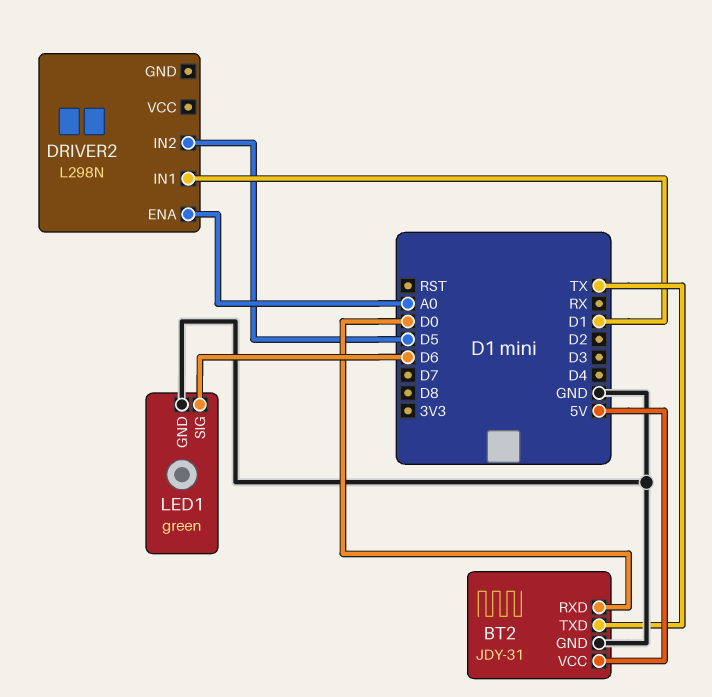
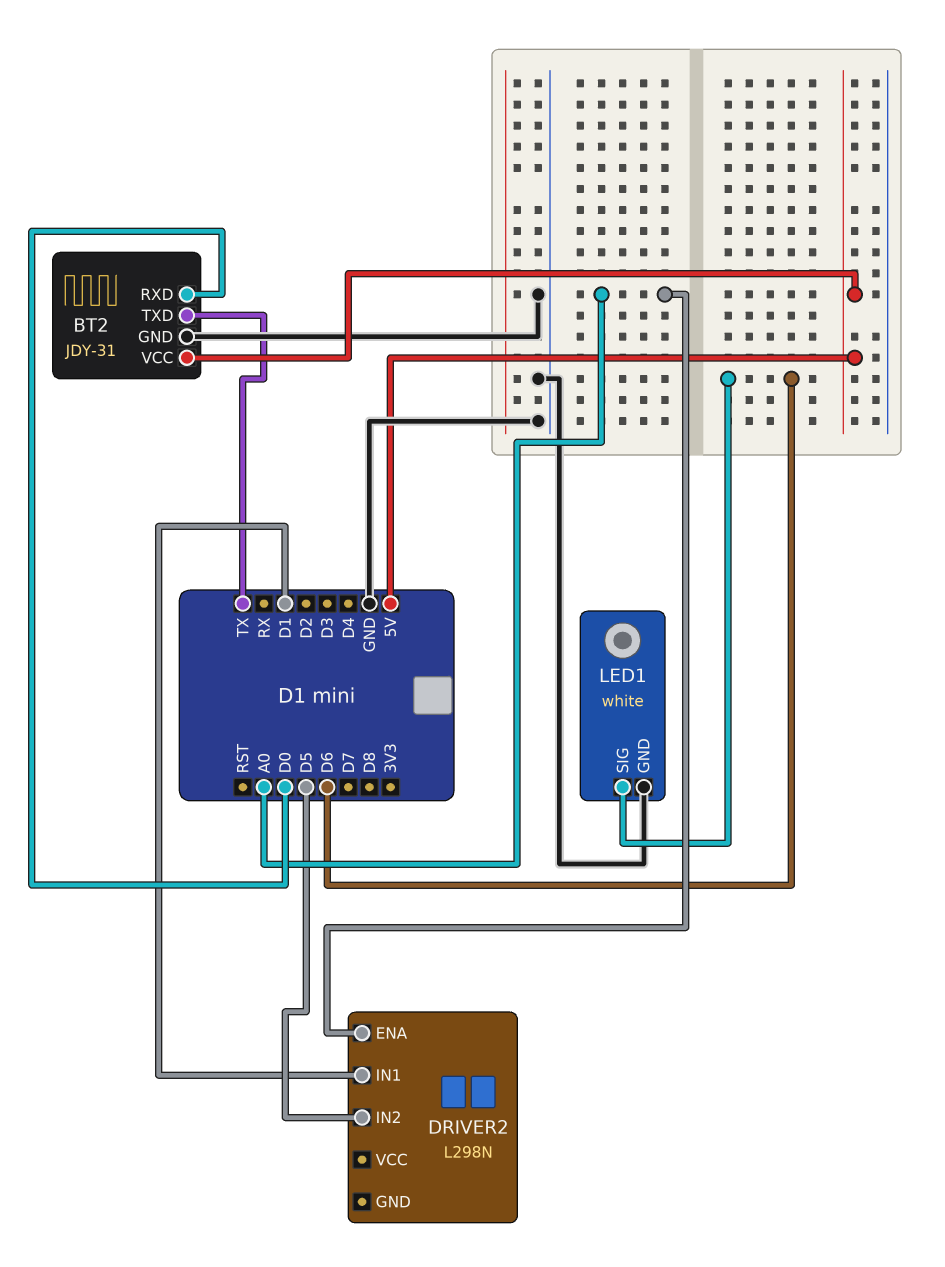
LED1: green -> white

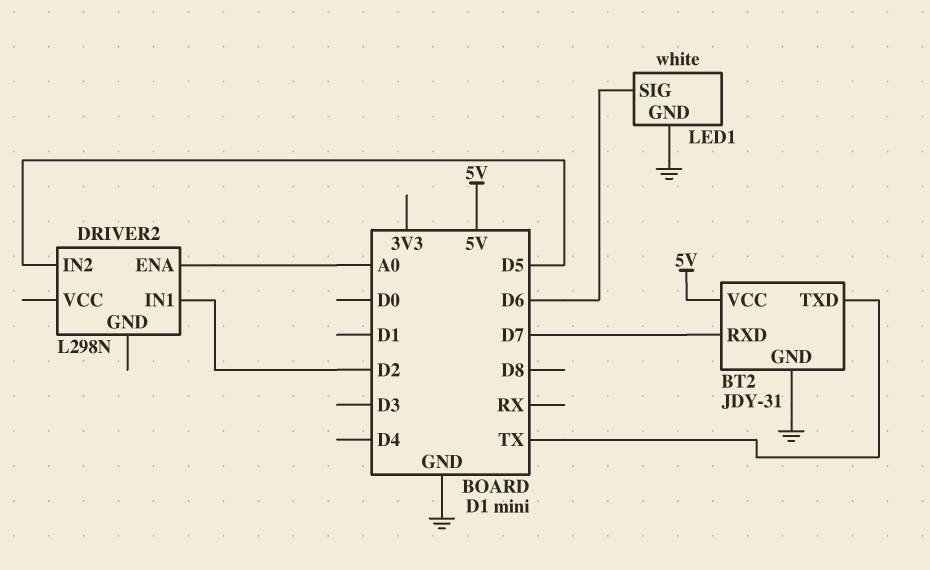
BT2 pin RXD: D0 -> D7
DRIVER2 pin IN1: D1 -> D2

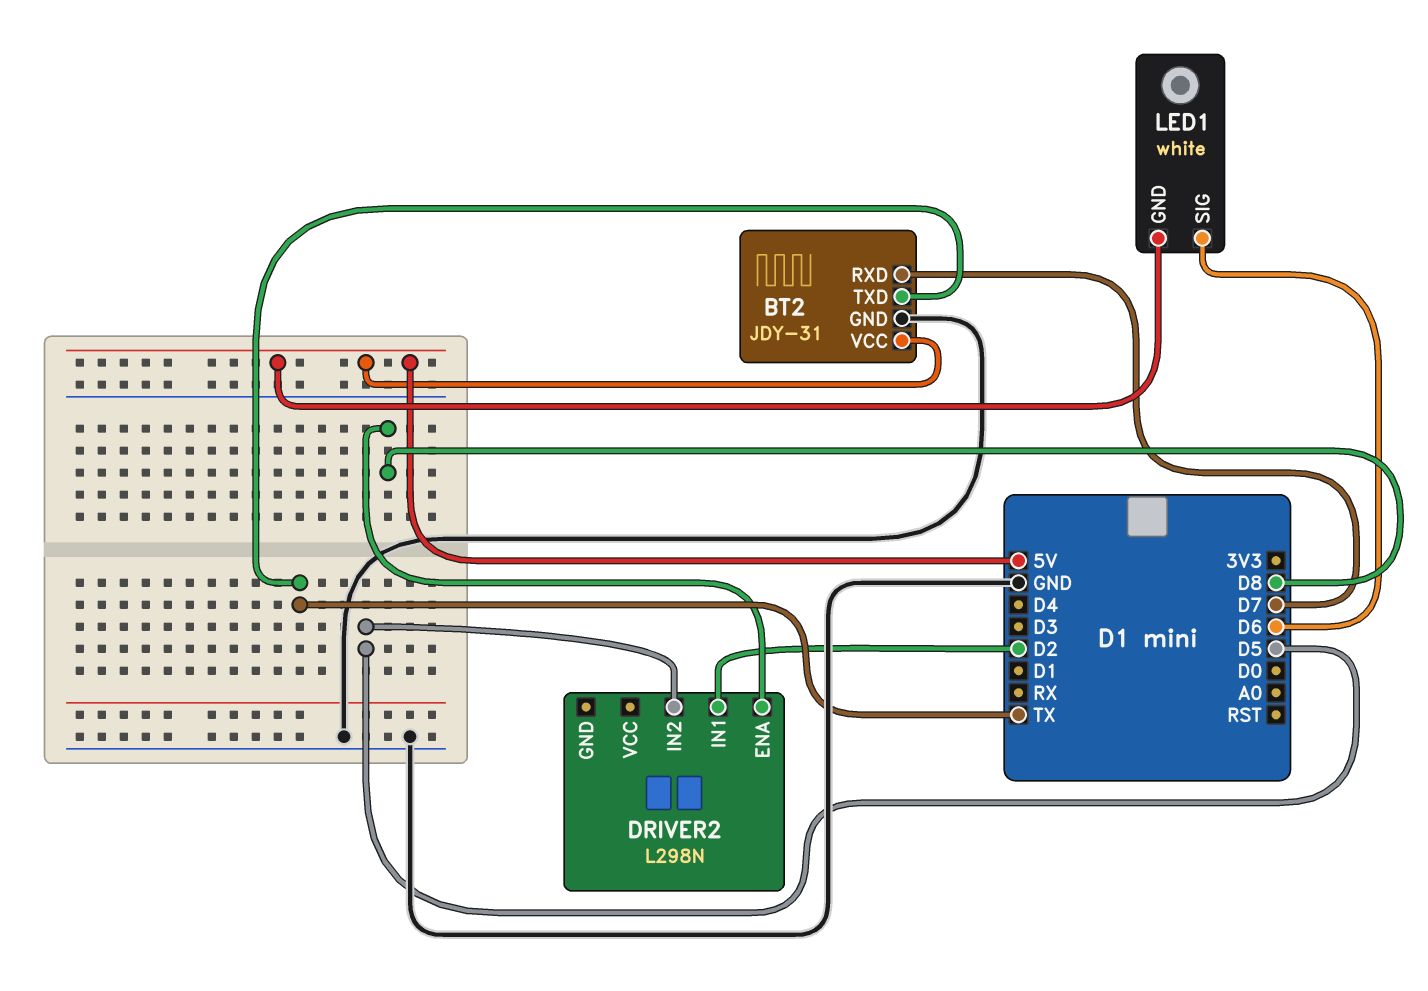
DRIVER2 pin ENA: A0 -> D8
LED1 pin GND: GND -> 5V

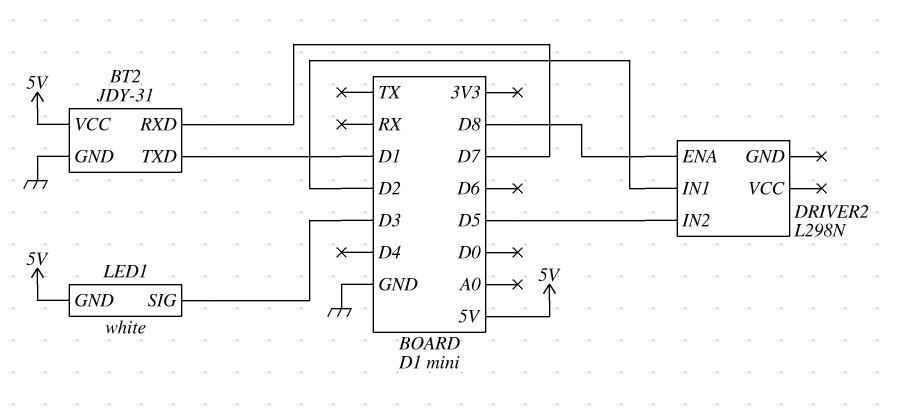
BT2 pin TXD: TX -> D1
LED1 pin SIG: D6 -> D3

